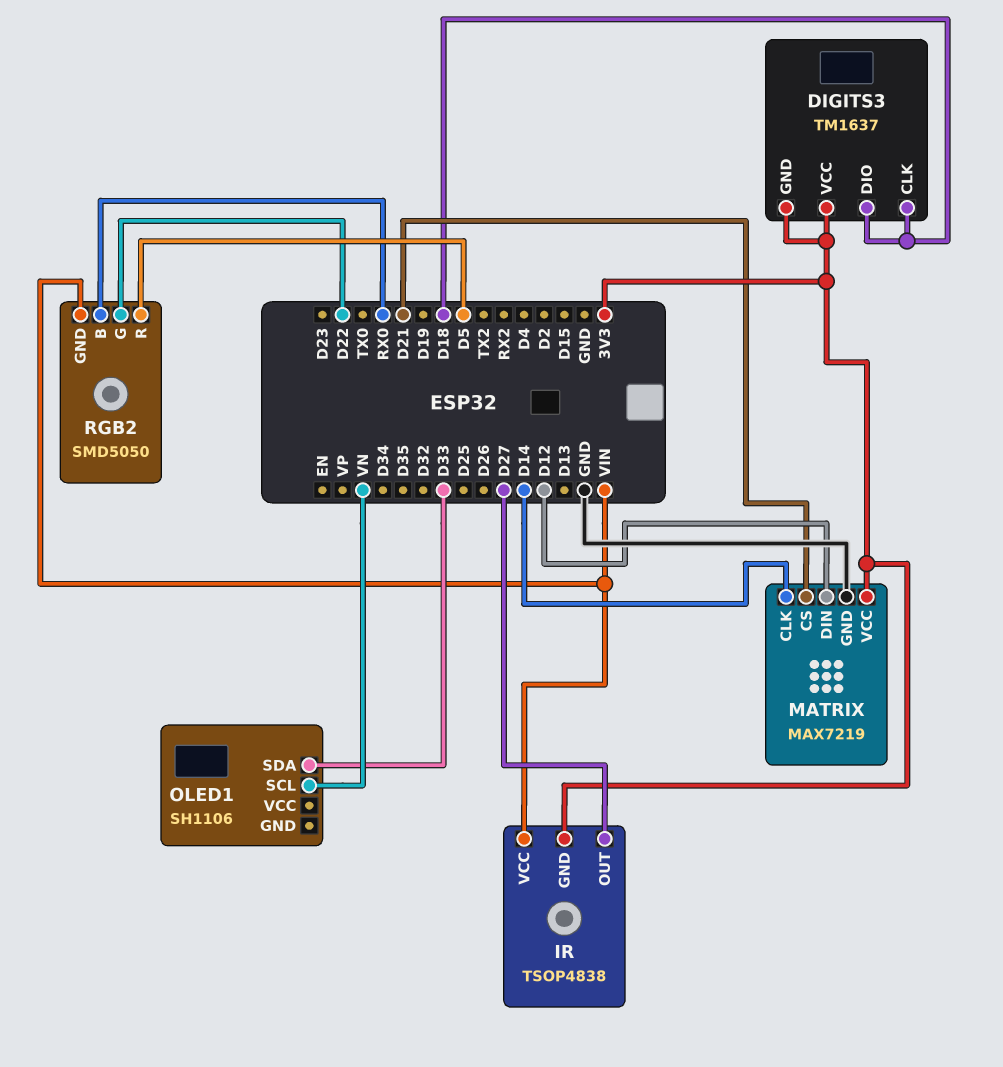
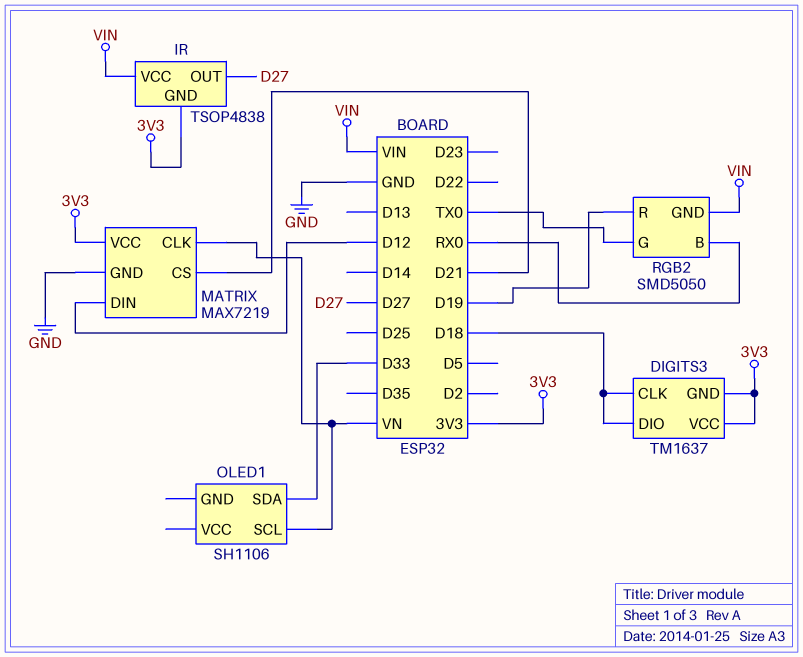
MATRIX pin CLK: D14 -> VN
RGB2 pin G: D22 -> TX0
RGB2 pin R: D5 -> D19

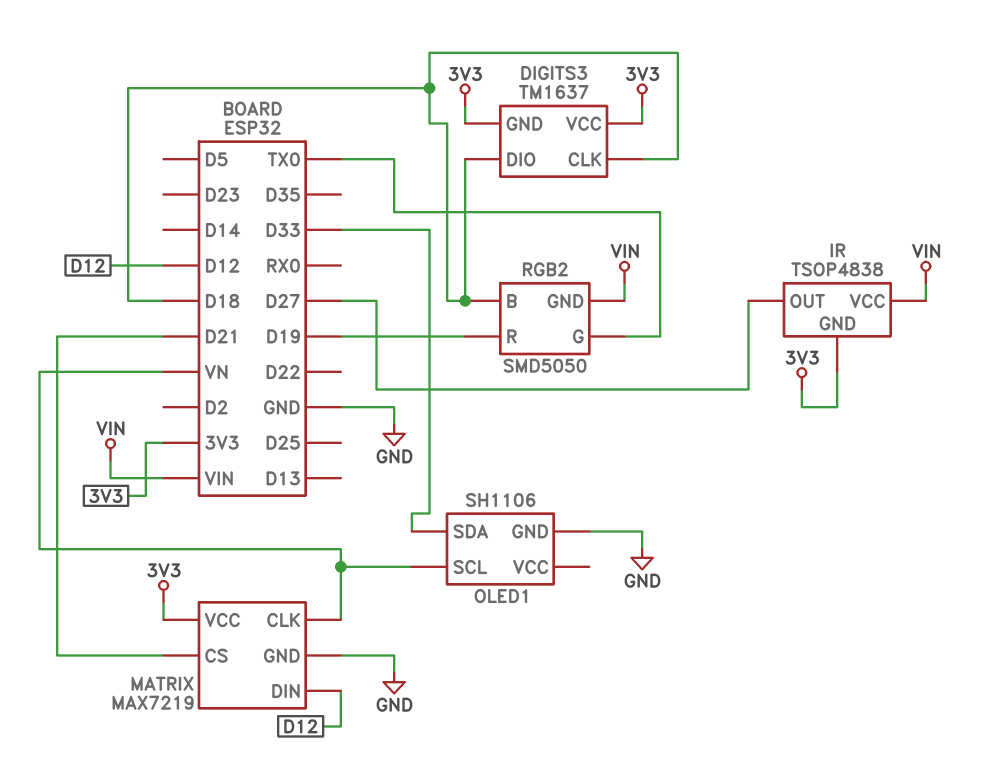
OLED1 pin GND: none -> GND
RGB2 pin B: RX0 -> D18

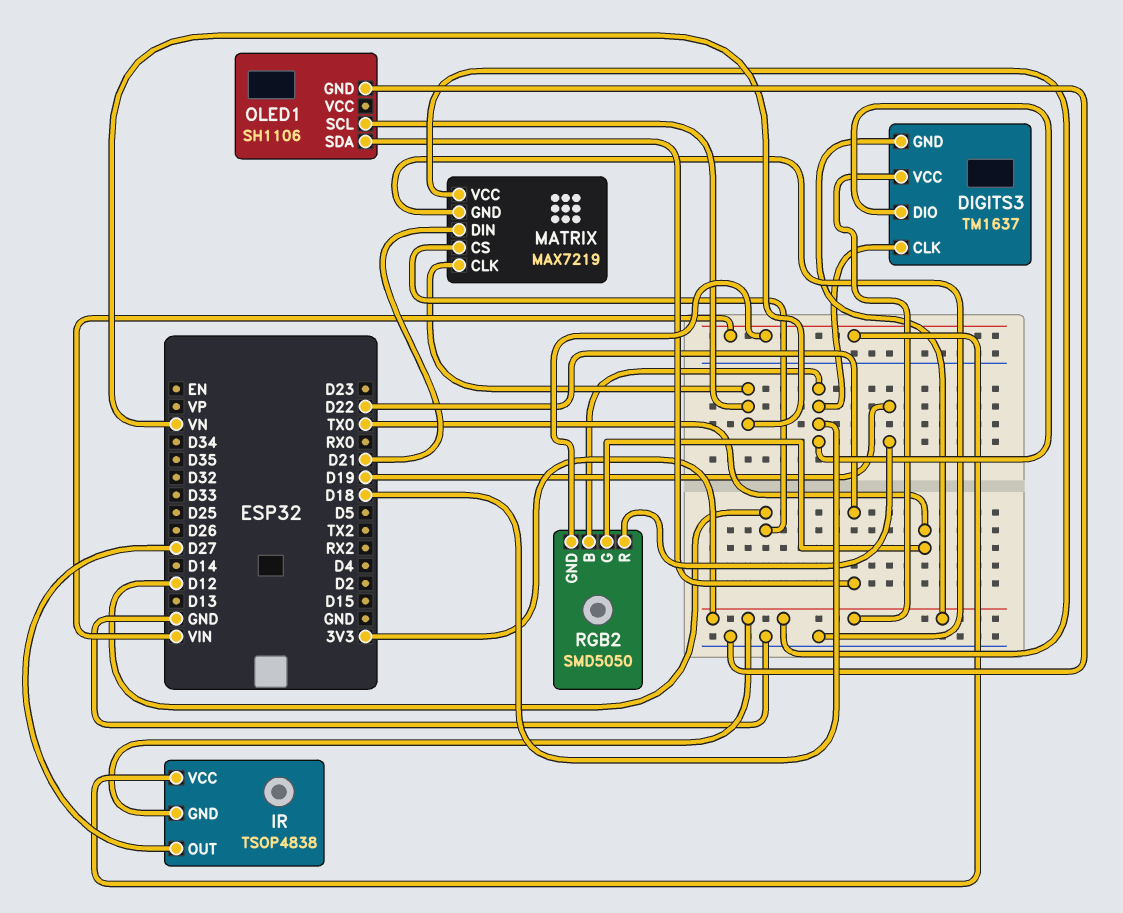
MATRIX pin CS: D21 -> D12
MATRIX pin DIN: D12 -> D21
OLED1 pin SDA: D33 -> D22

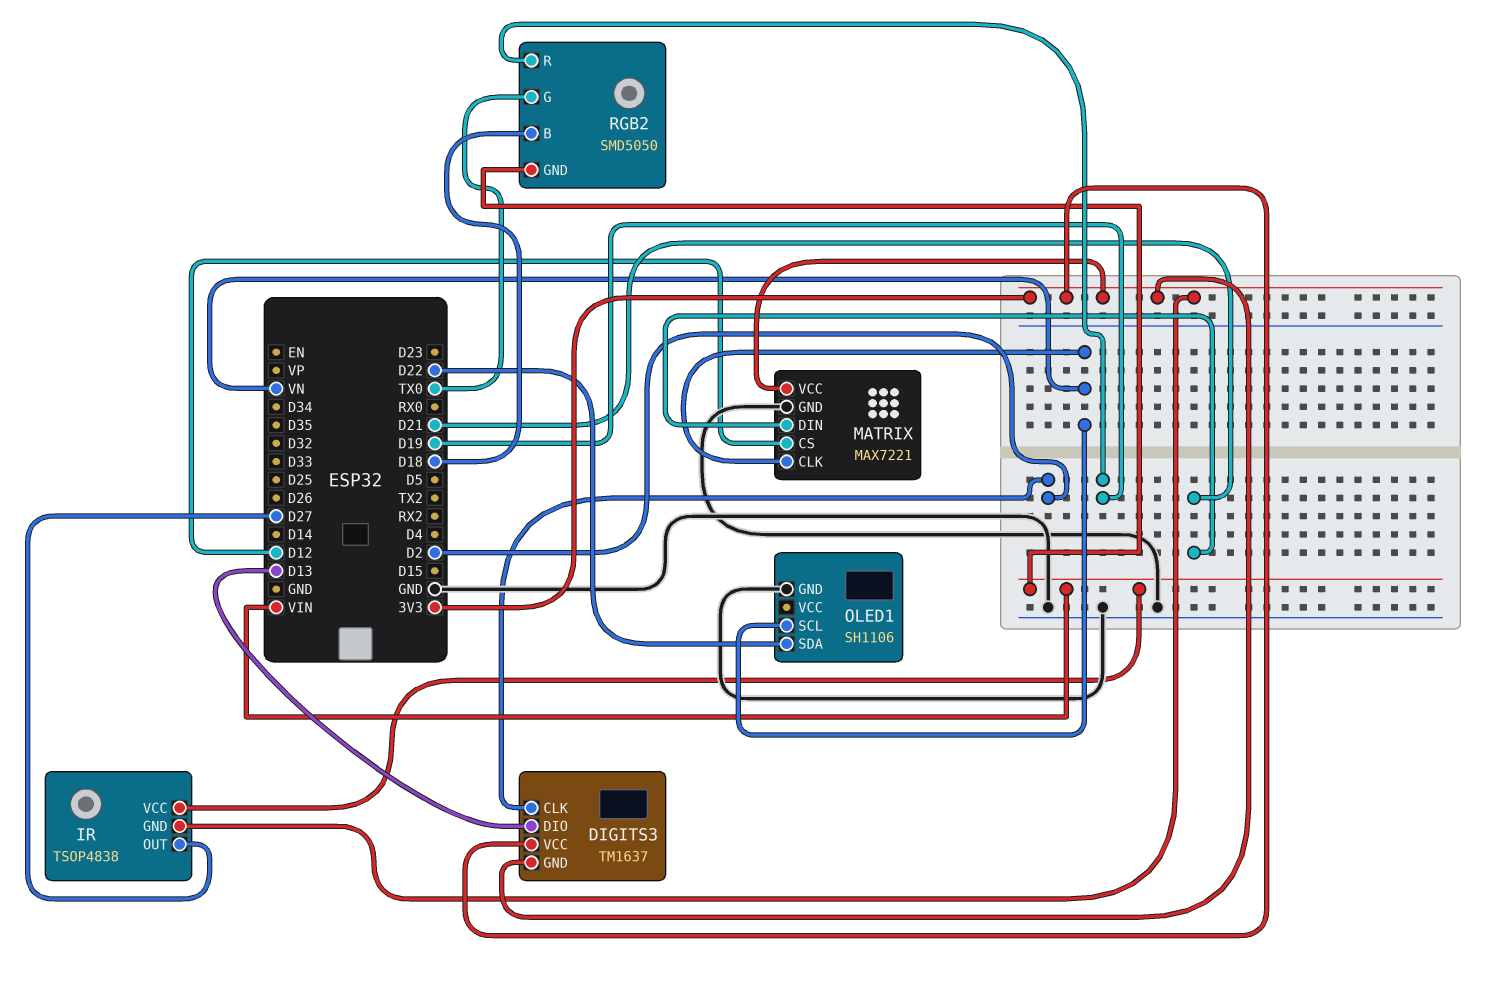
DIGITS3 pin CLK: D18 -> D2
DIGITS3 pin DIO: D18 -> D13
MATRIX: MAX7219 -> MAX7221

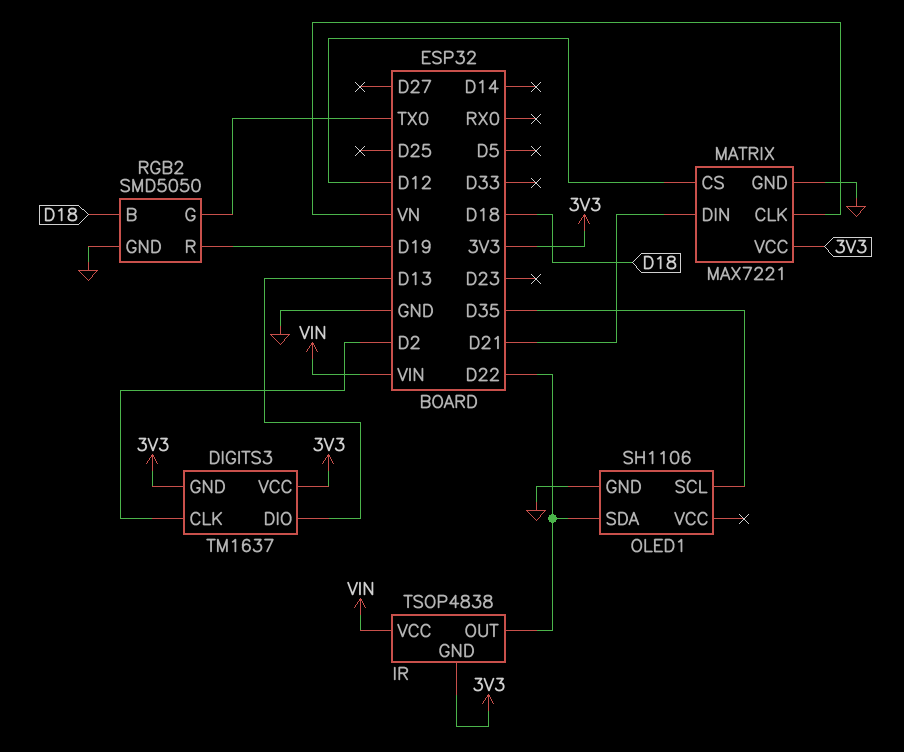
IR pin OUT: D27 -> D22
OLED1 pin SCL: VN -> D35
RGB2 pin GND: VIN -> GND

